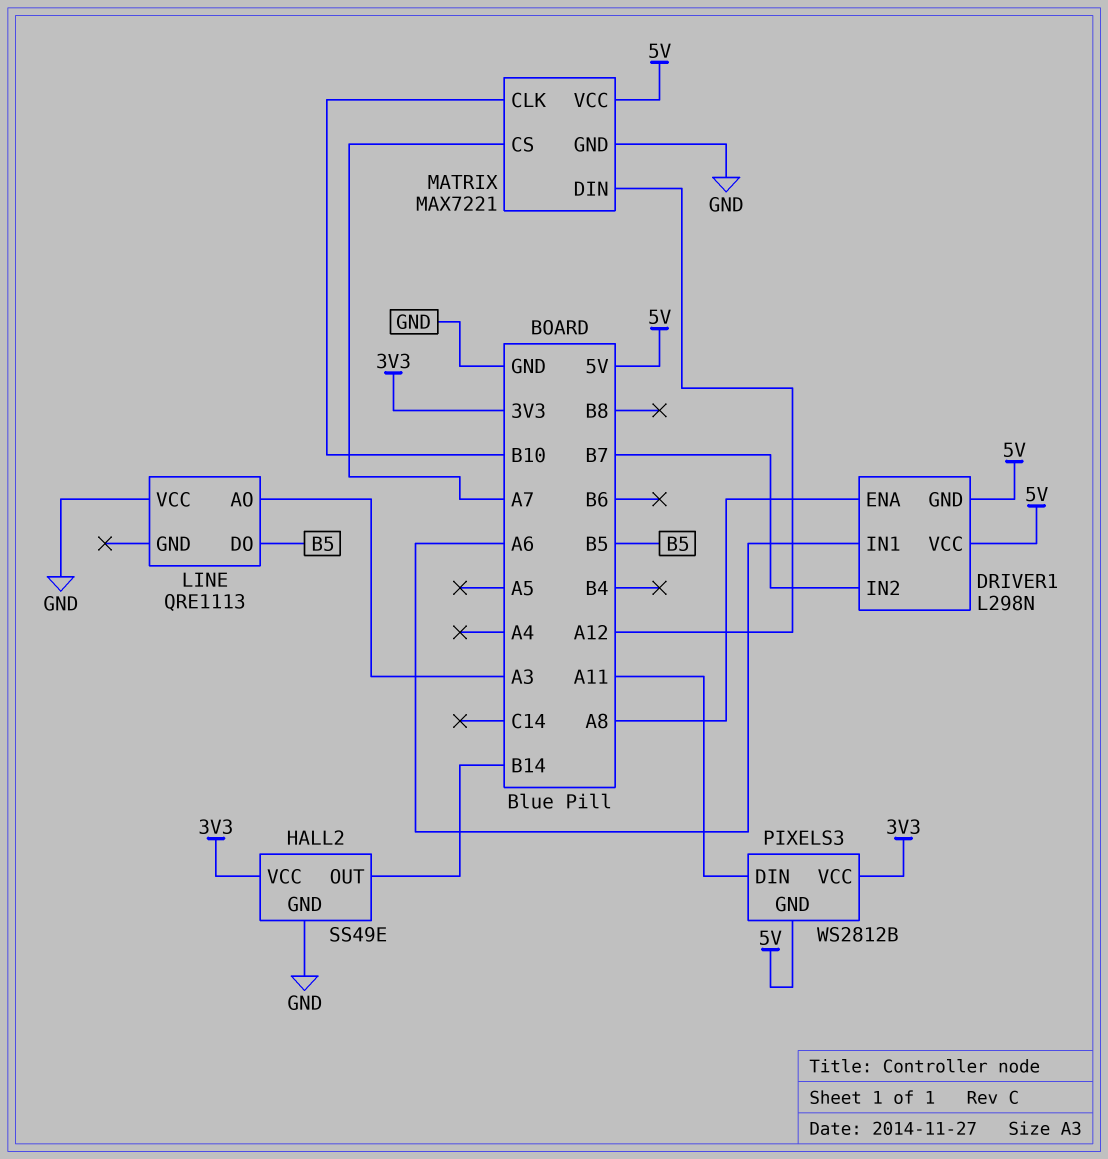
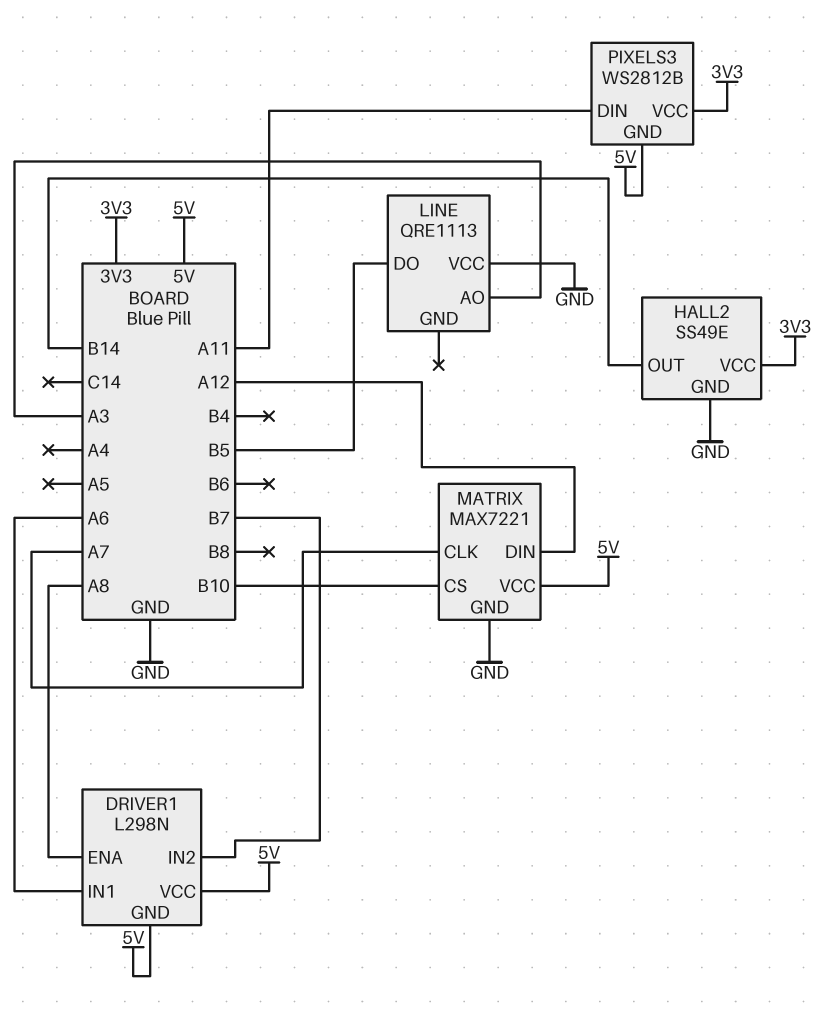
MATRIX pin CLK: B10 -> A7
MATRIX pin CS: A7 -> B10

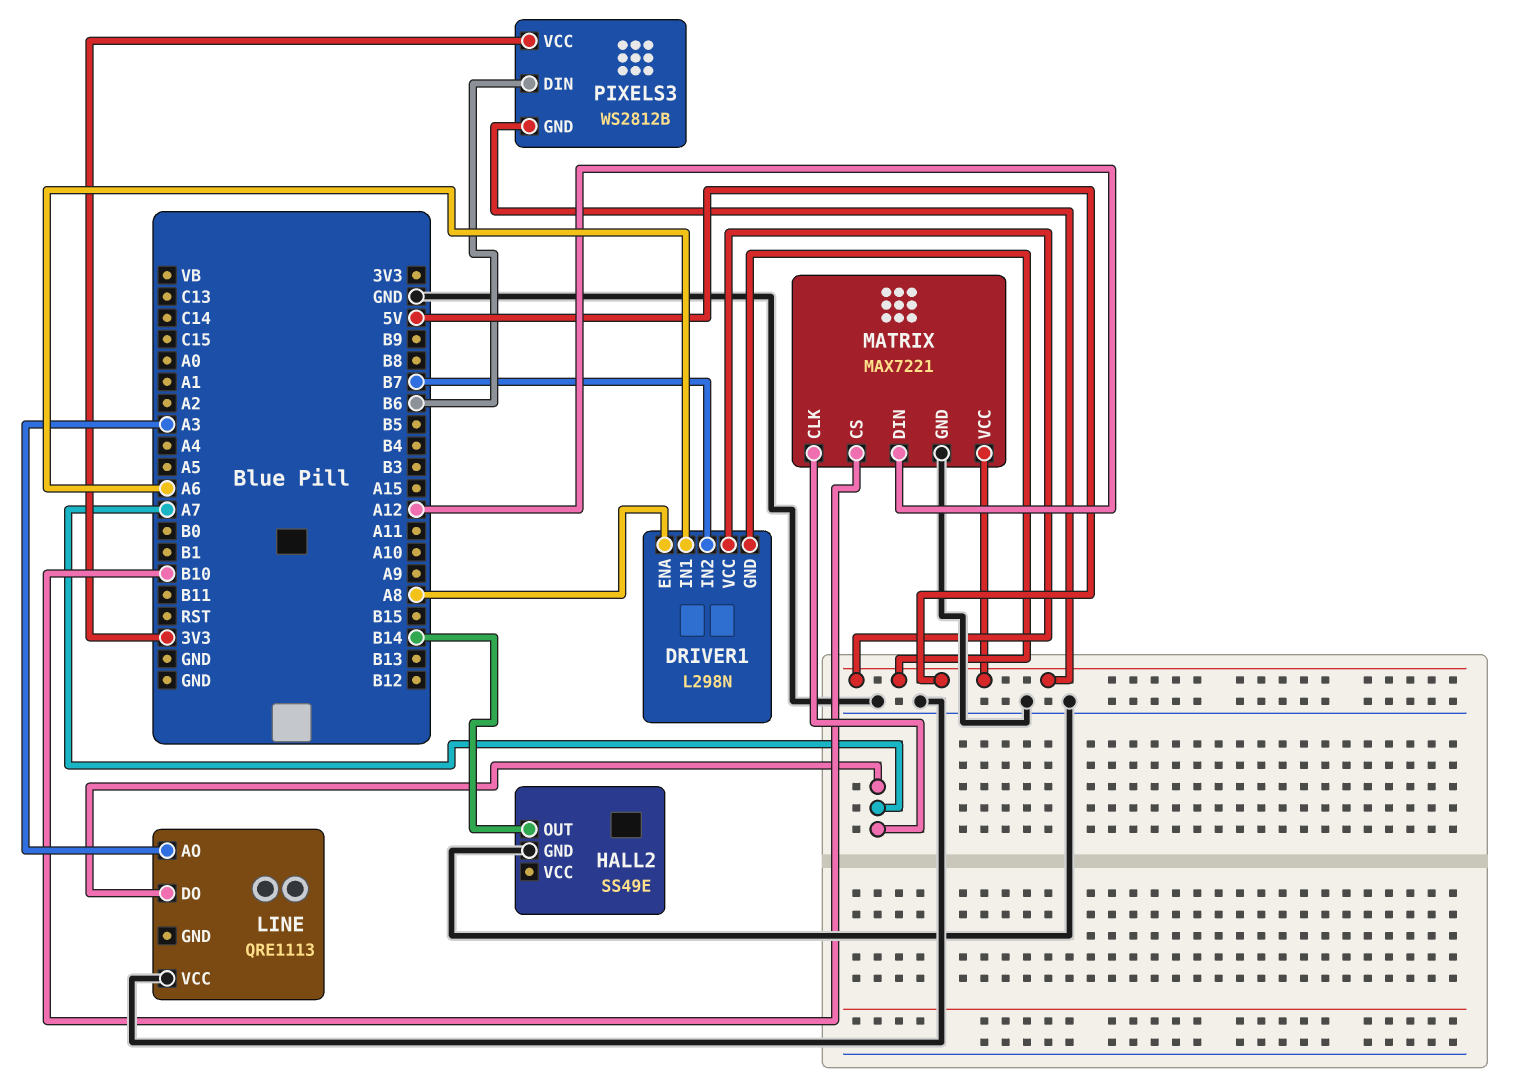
HALL2 pin VCC: 3V3 -> none
LINE pin DO: B5 -> A7
PIXELS3 pin DIN: A11 -> B6

